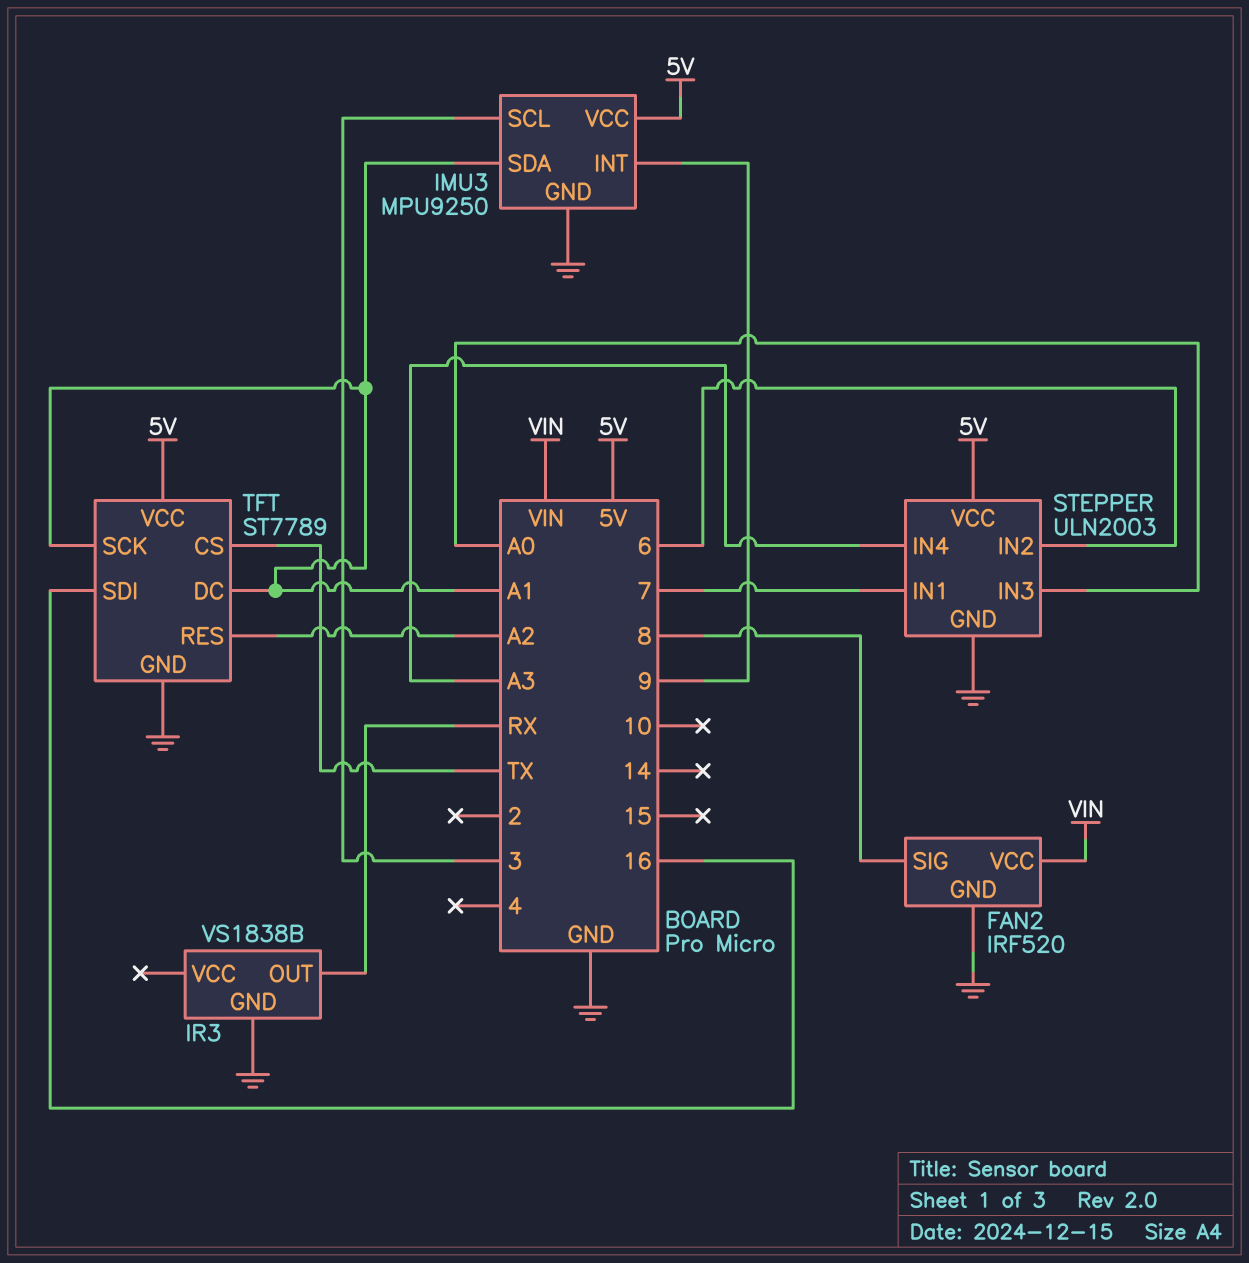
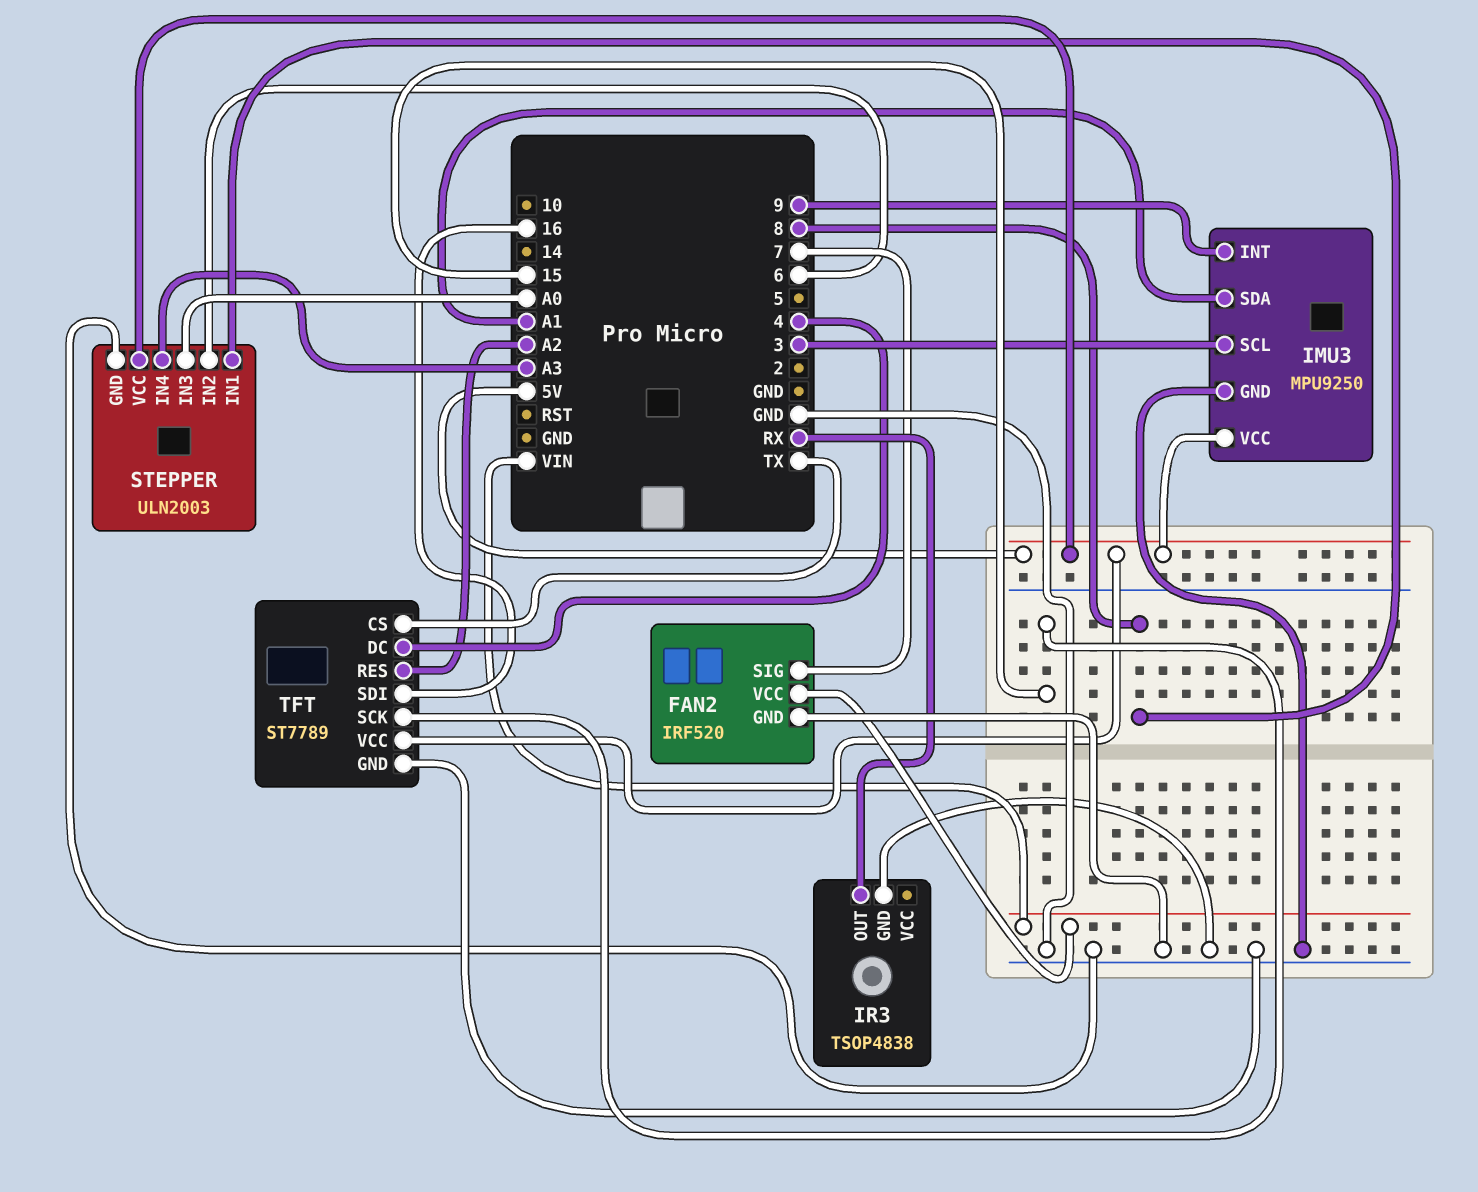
FAN2 pin SIG: 8 -> 7
IR3: VS1838B -> TSOP4838
STEPPER pin IN1: 7 -> 8
TFT pin DC: A1 -> 4
TFT pin SCK: A1 -> 15

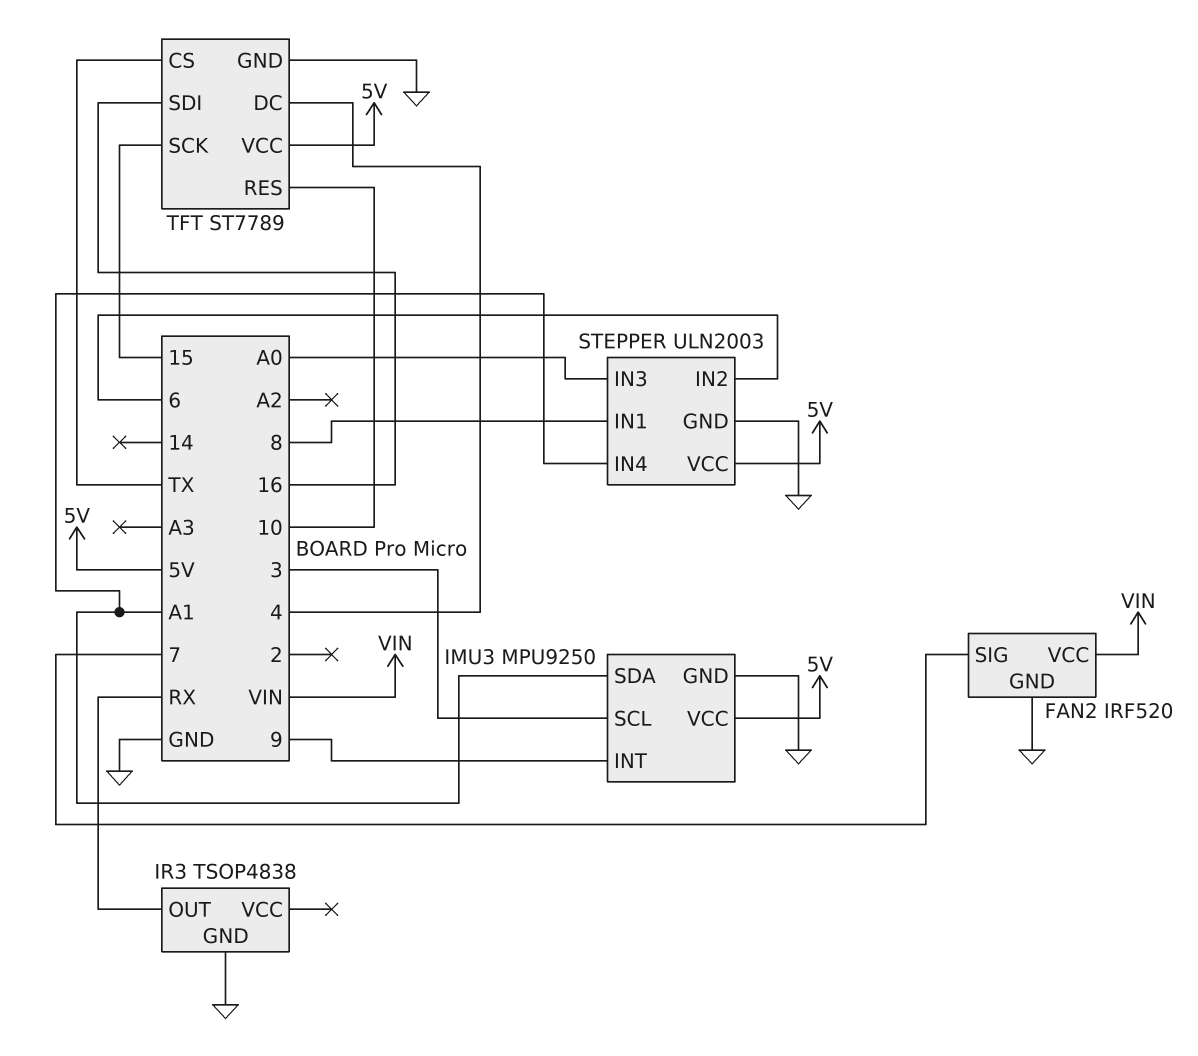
STEPPER pin IN4: A3 -> A1
TFT pin RES: A2 -> 10

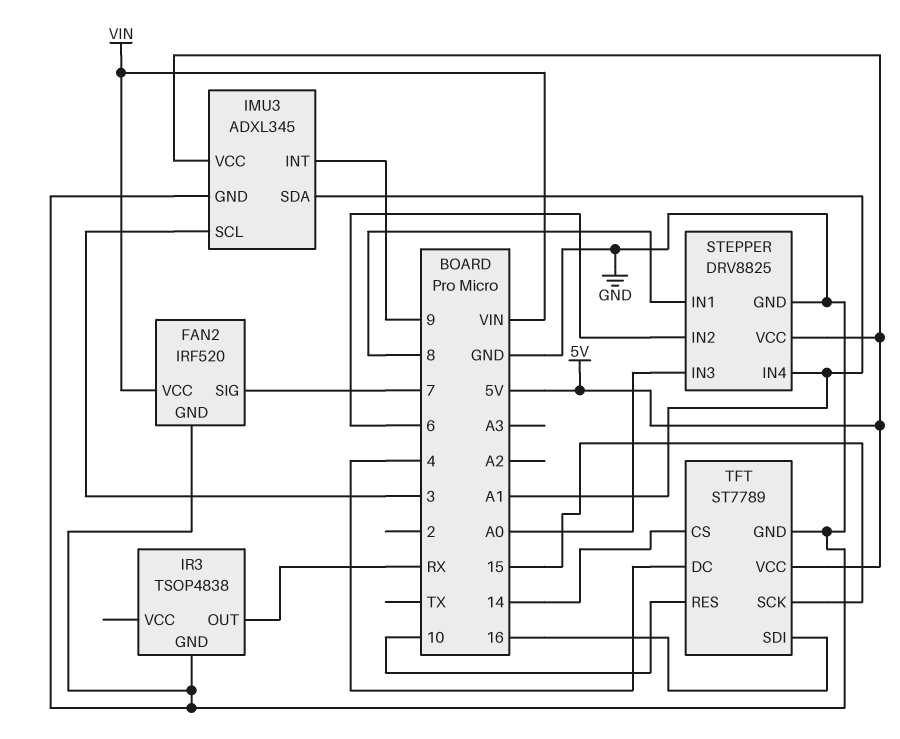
IMU3: MPU9250 -> ADXL345
STEPPER: ULN2003 -> DRV8825
TFT pin CS: TX -> 14

